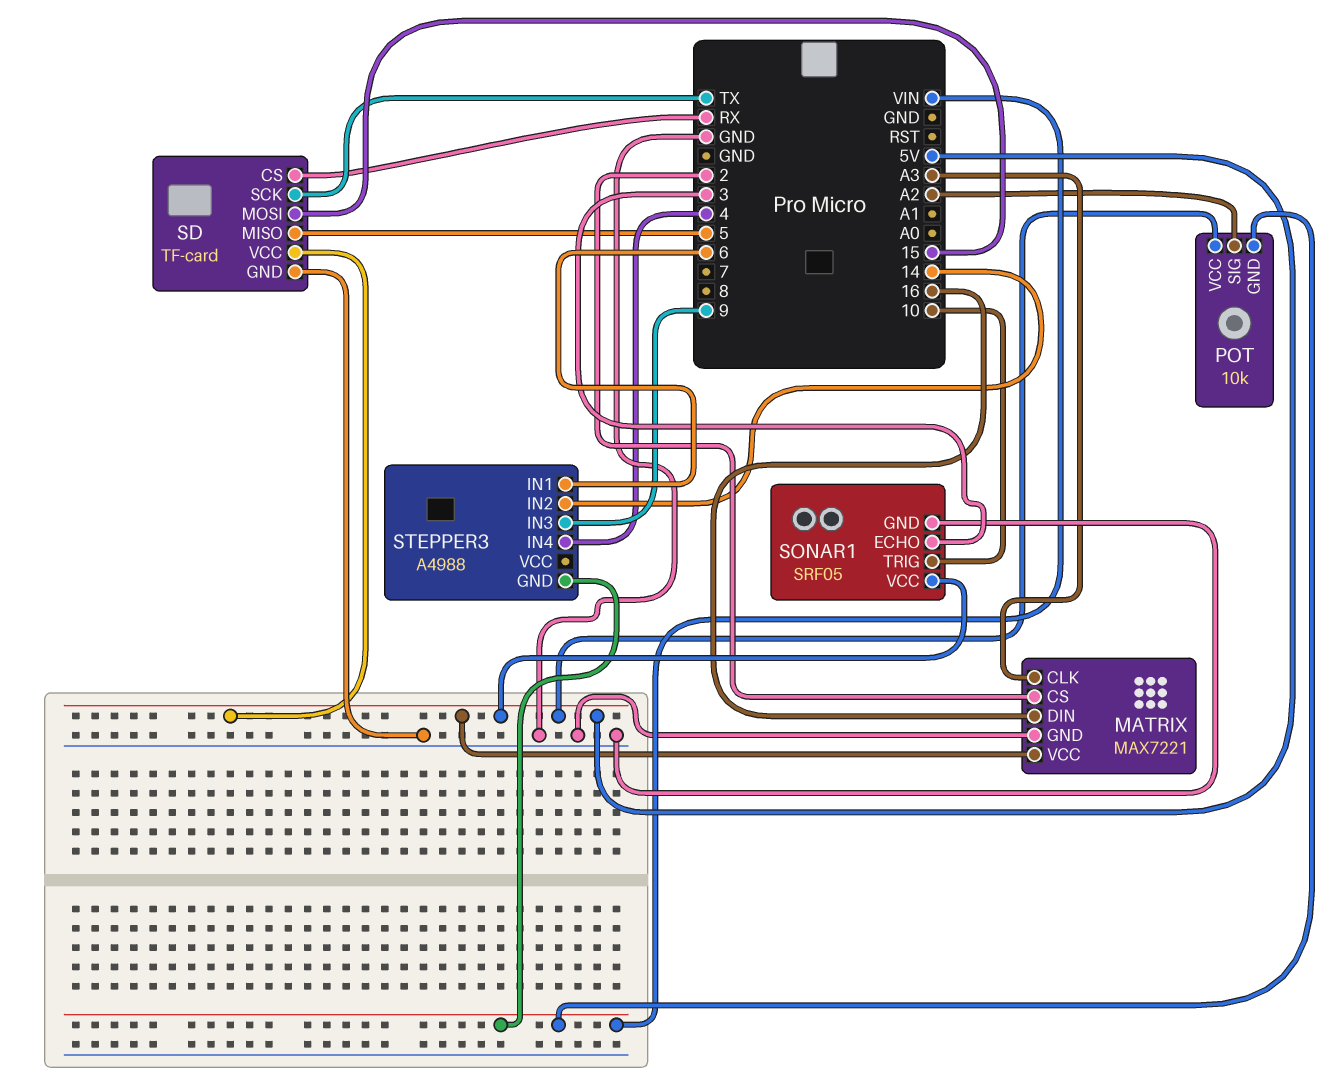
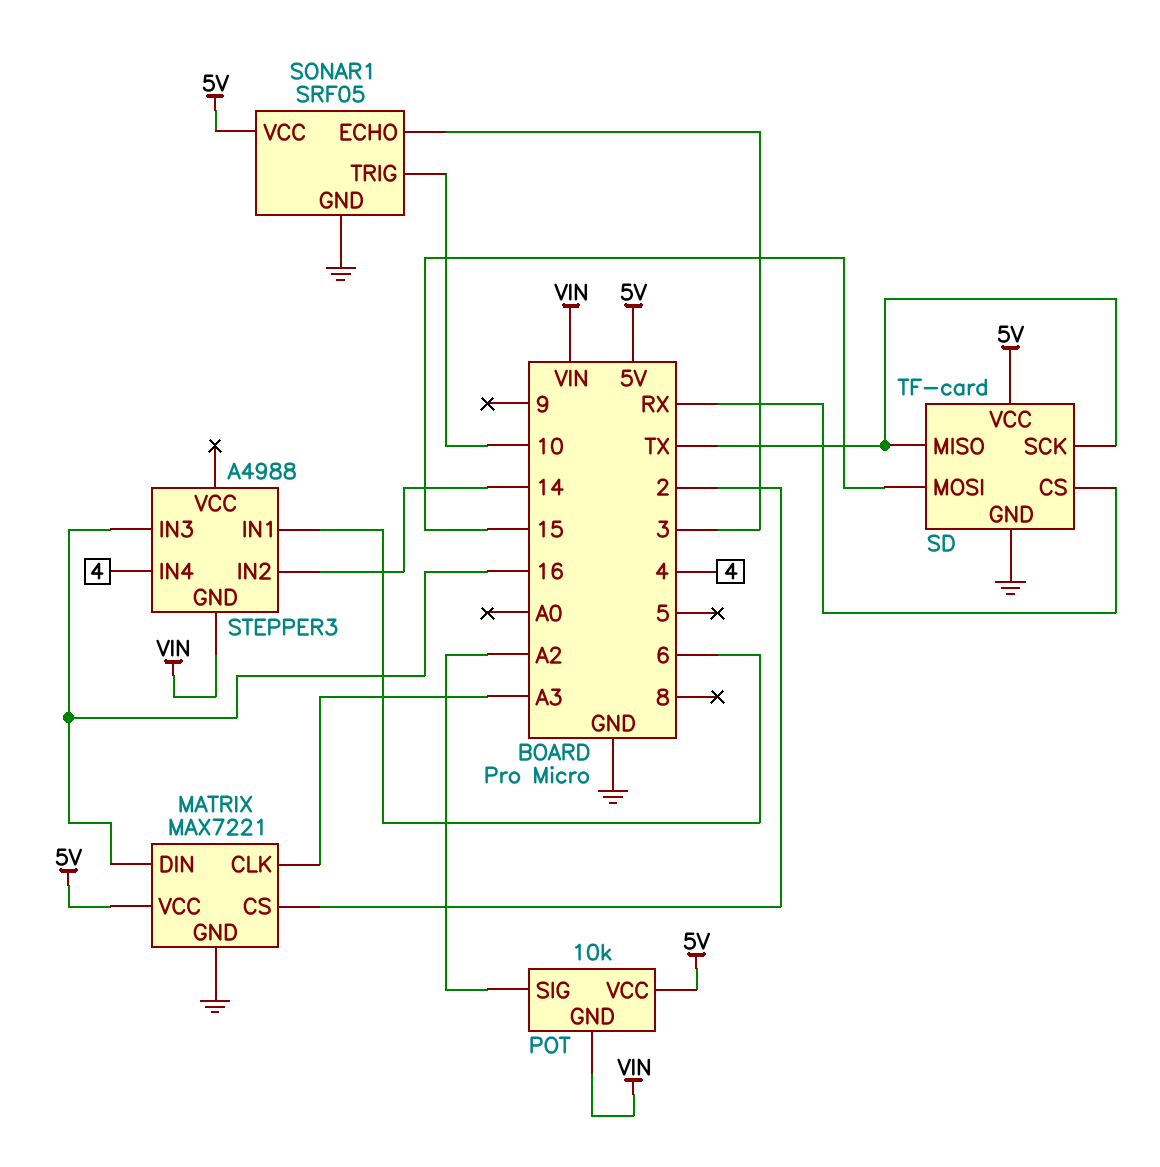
SD pin MISO: 5 -> TX
STEPPER3 pin IN3: 9 -> 16

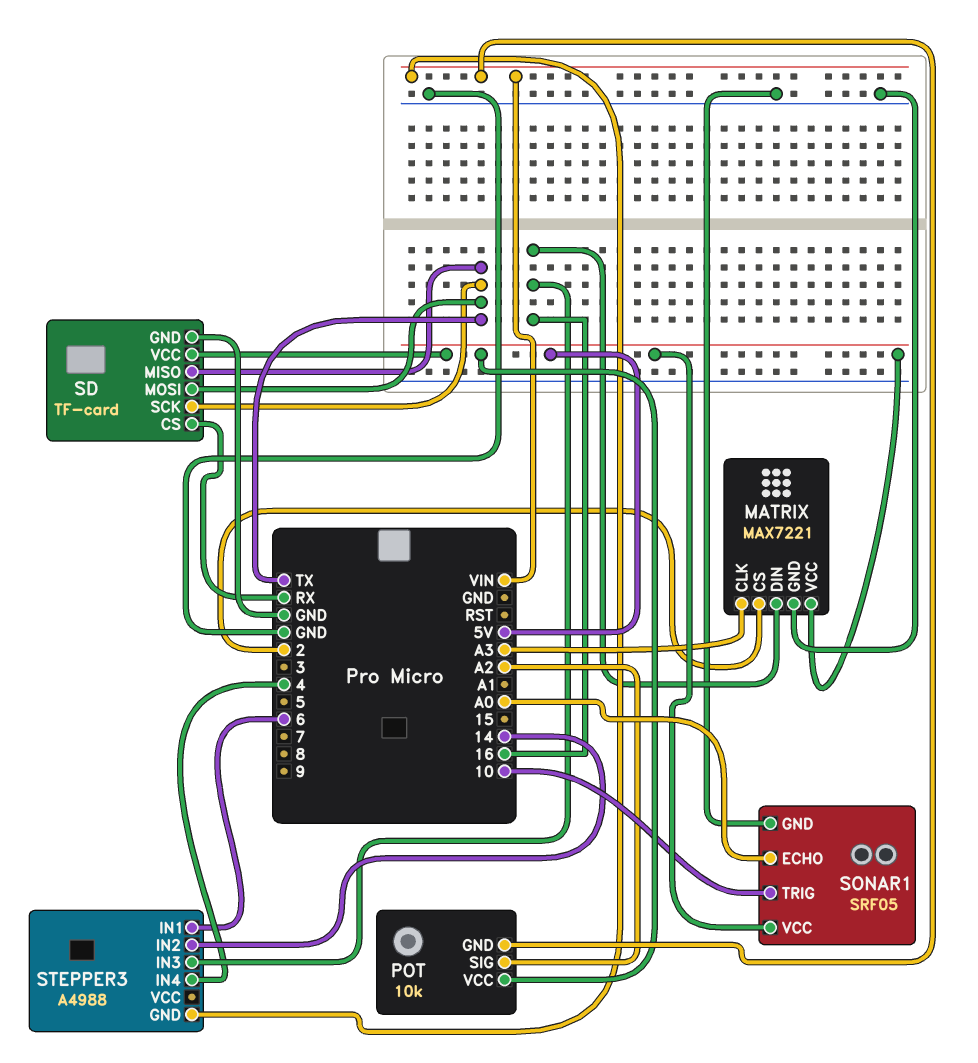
SD pin MOSI: 15 -> TX
SONAR1 pin ECHO: 3 -> A0

